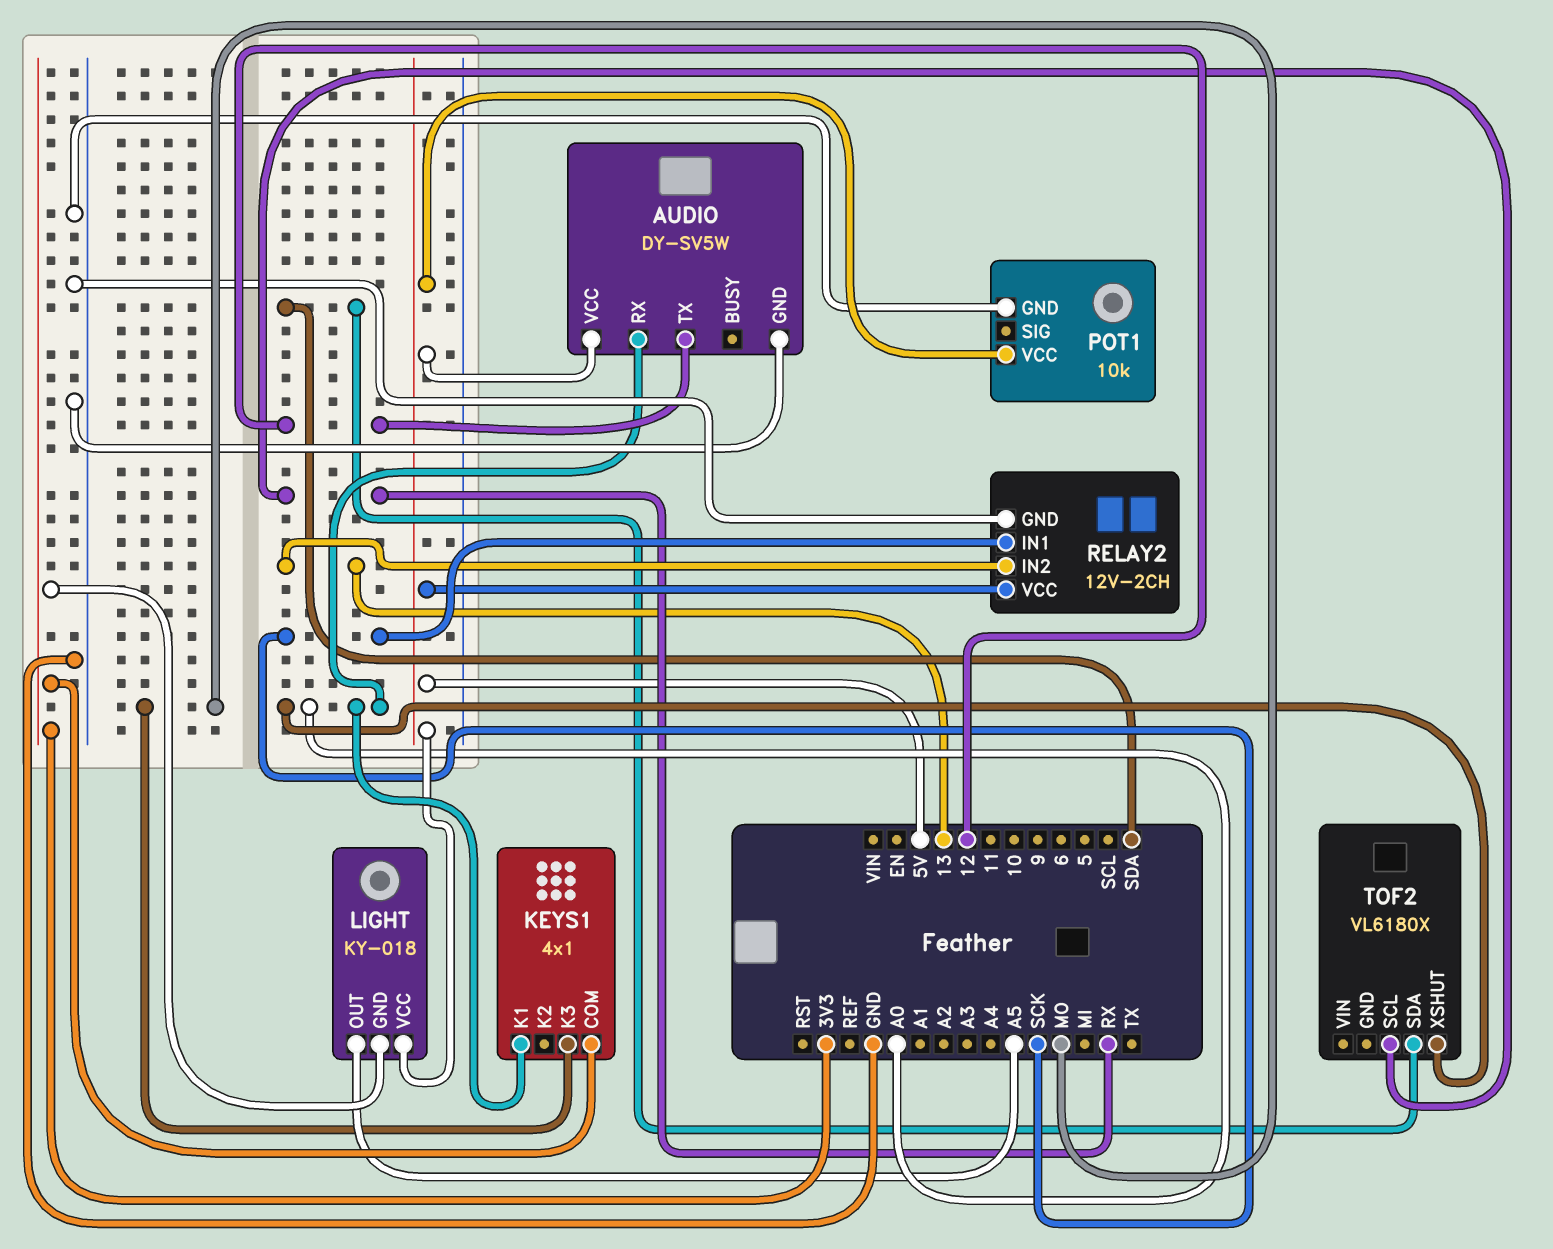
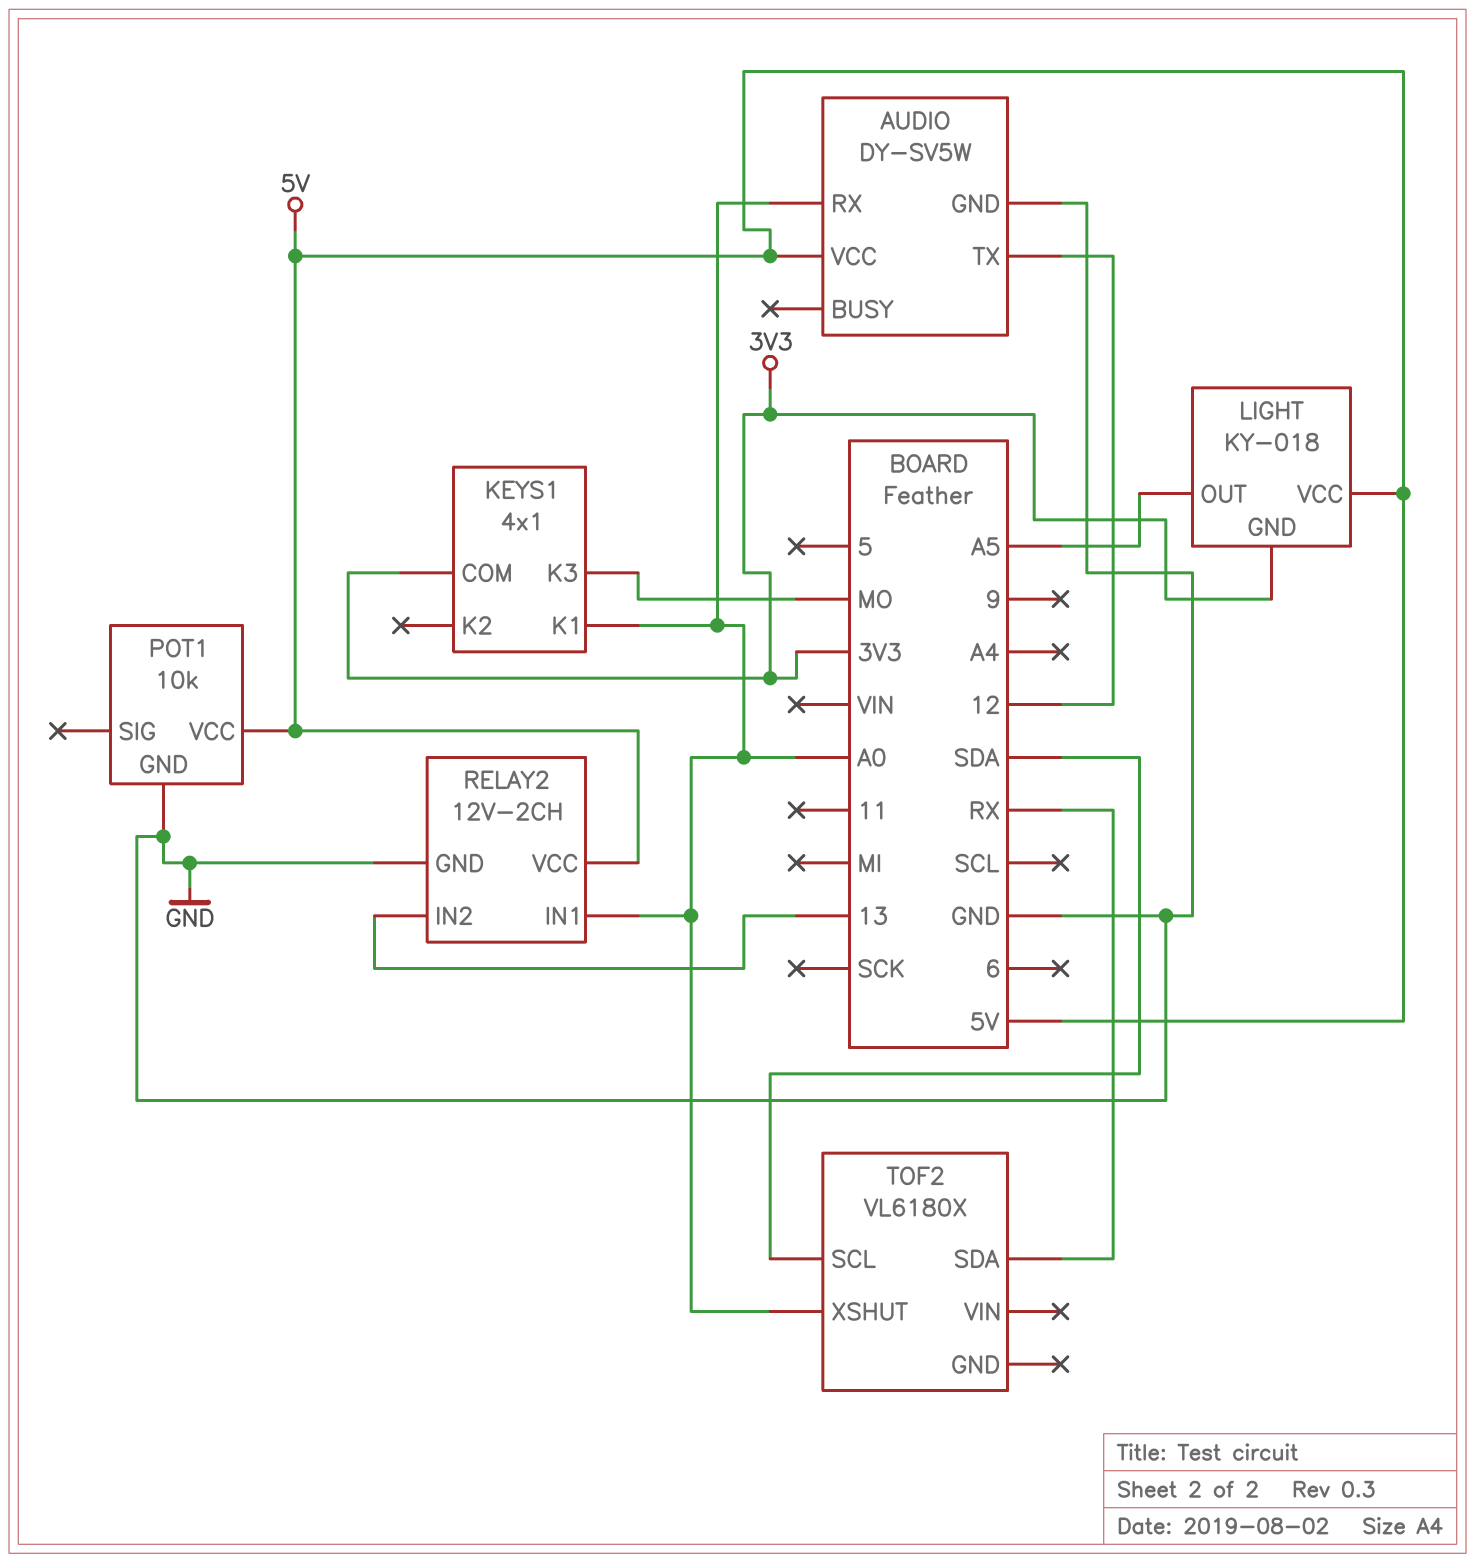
RELAY2 pin IN1: SCK -> A0
TOF2 pin SCL: RX -> SDA
TOF2 pin SDA: SDA -> RX

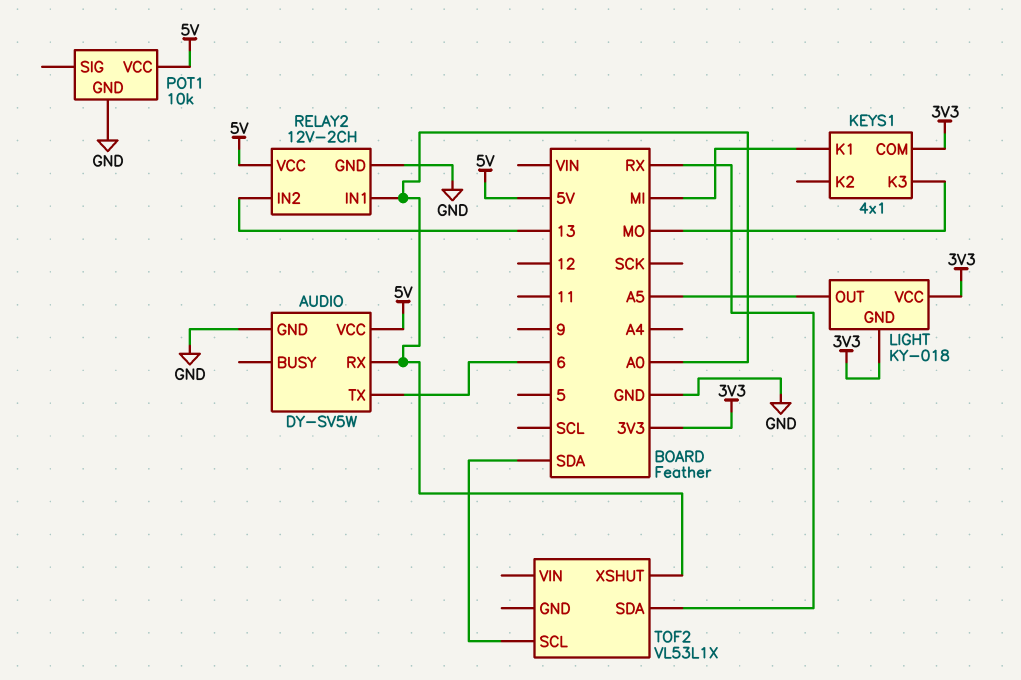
AUDIO pin TX: 12 -> 6
KEYS1 pin K1: A0 -> MI
LIGHT pin VCC: 5V -> 3V3
TOF2: VL6180X -> VL53L1X

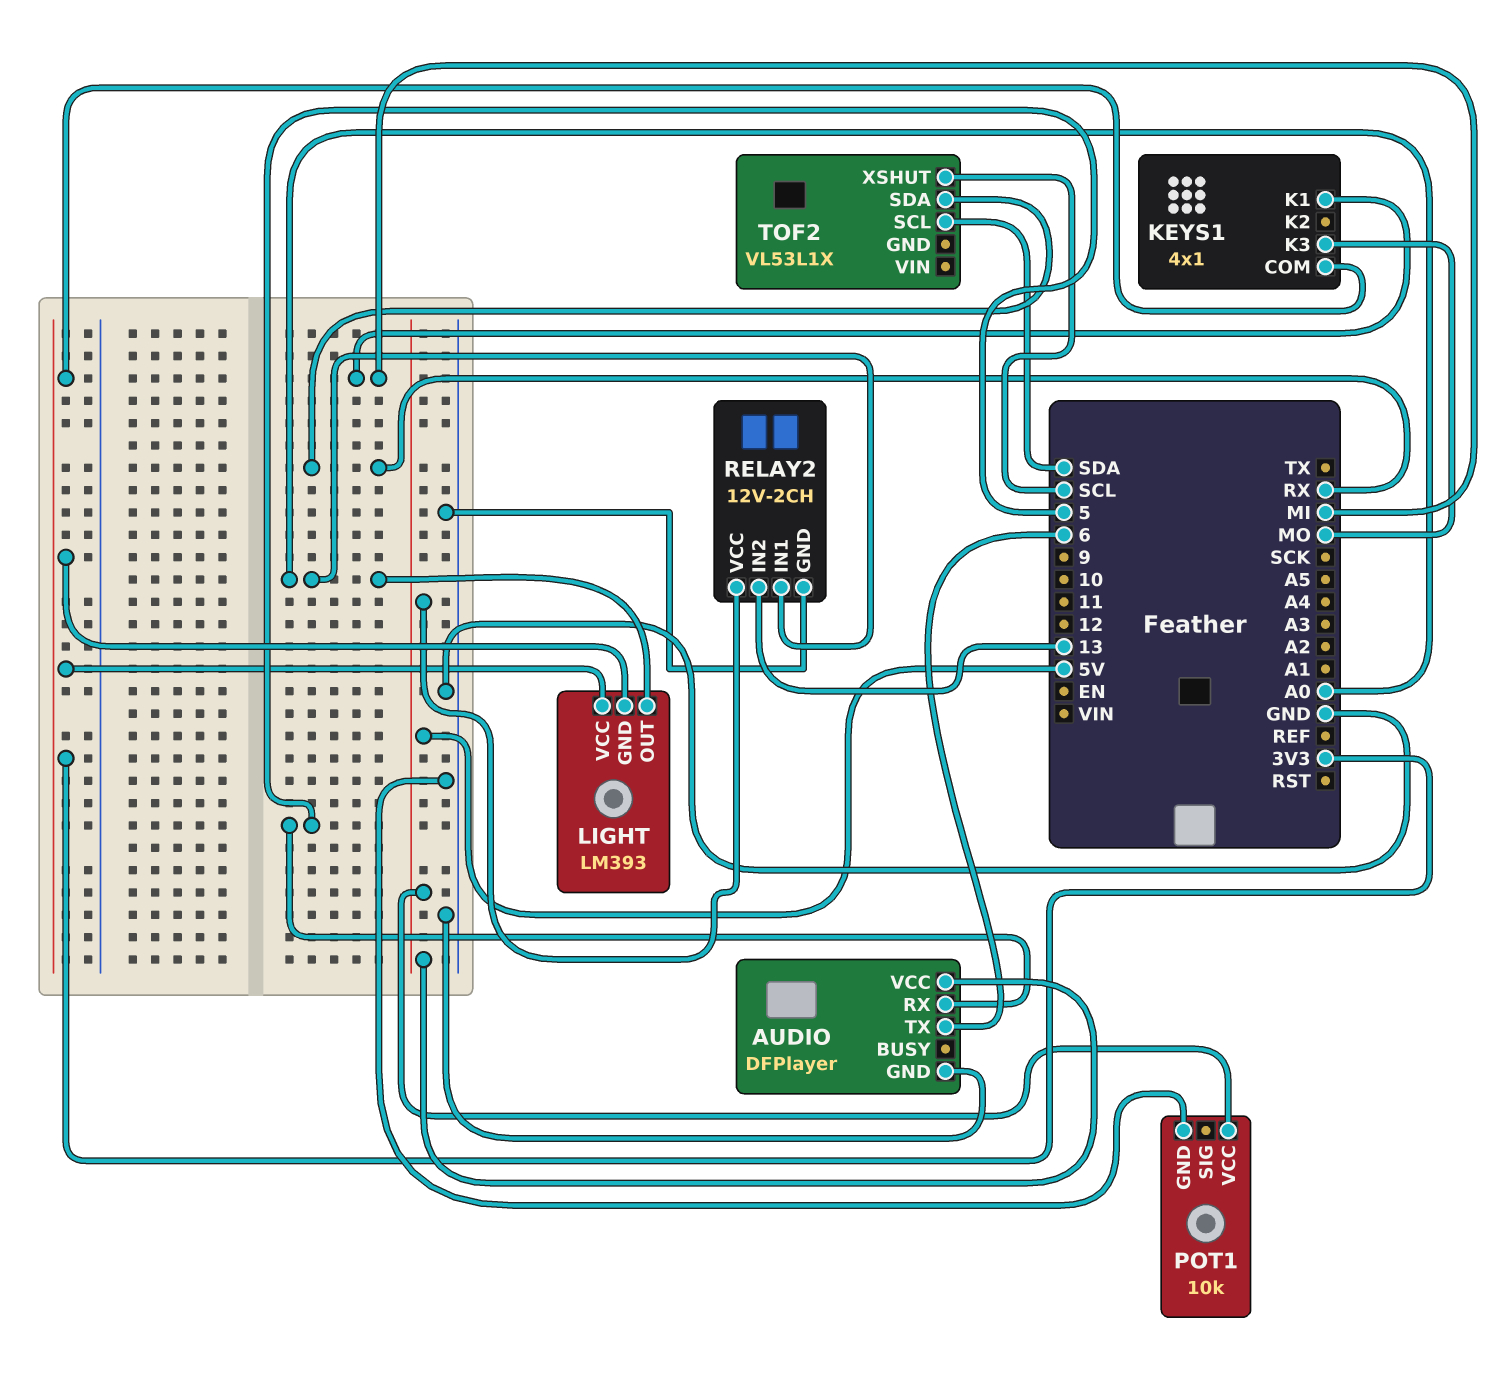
AUDIO: DY-SV5W -> DFPlayer
AUDIO pin RX: A0 -> 5
LIGHT: KY-018 -> LM393
LIGHT pin OUT: A5 -> A0
TOF2 pin XSHUT: A0 -> SCL

